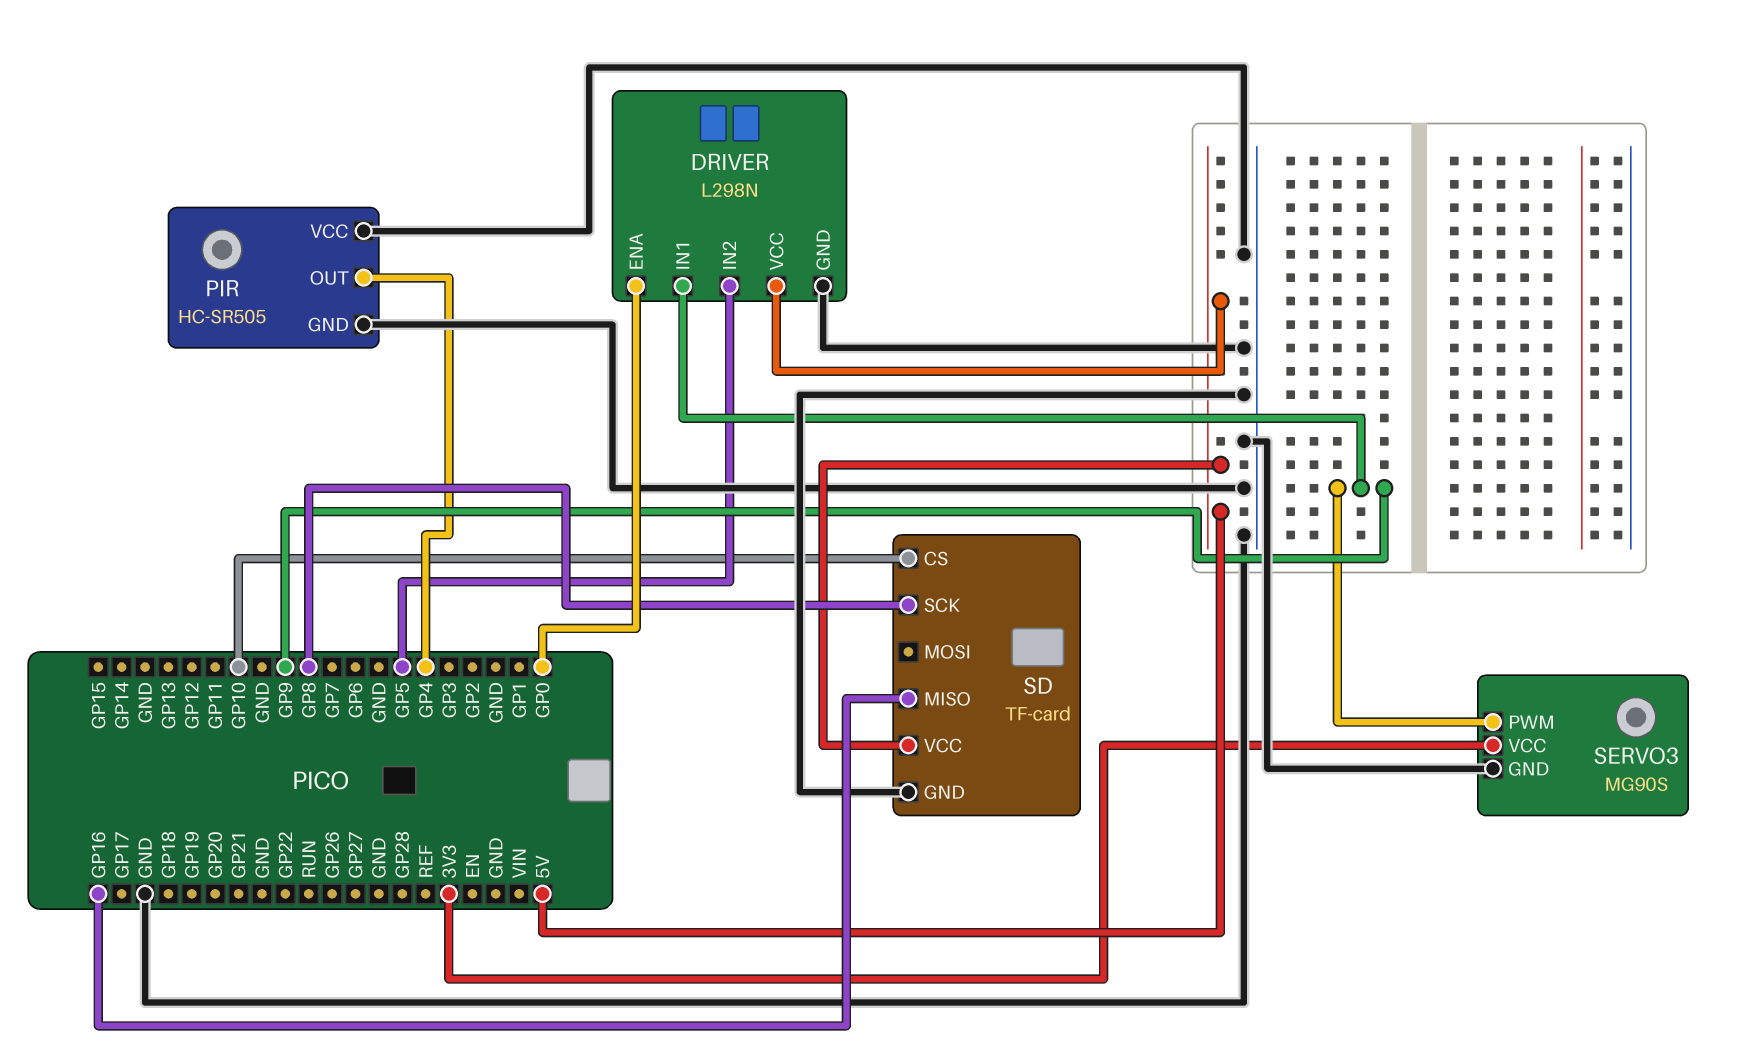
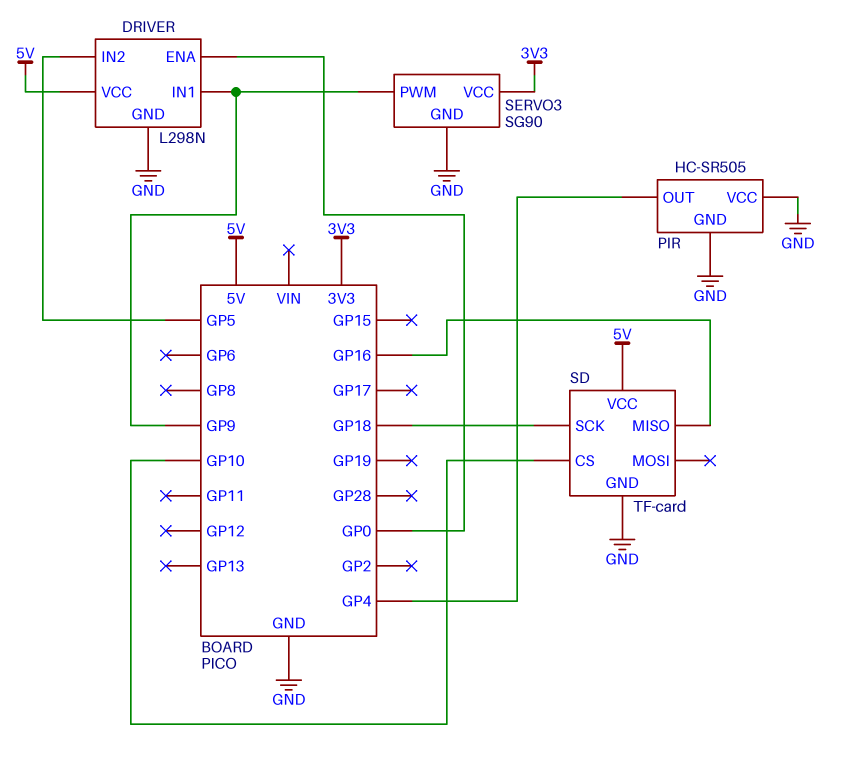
SD pin SCK: GP8 -> GP18
SERVO3: MG90S -> SG90

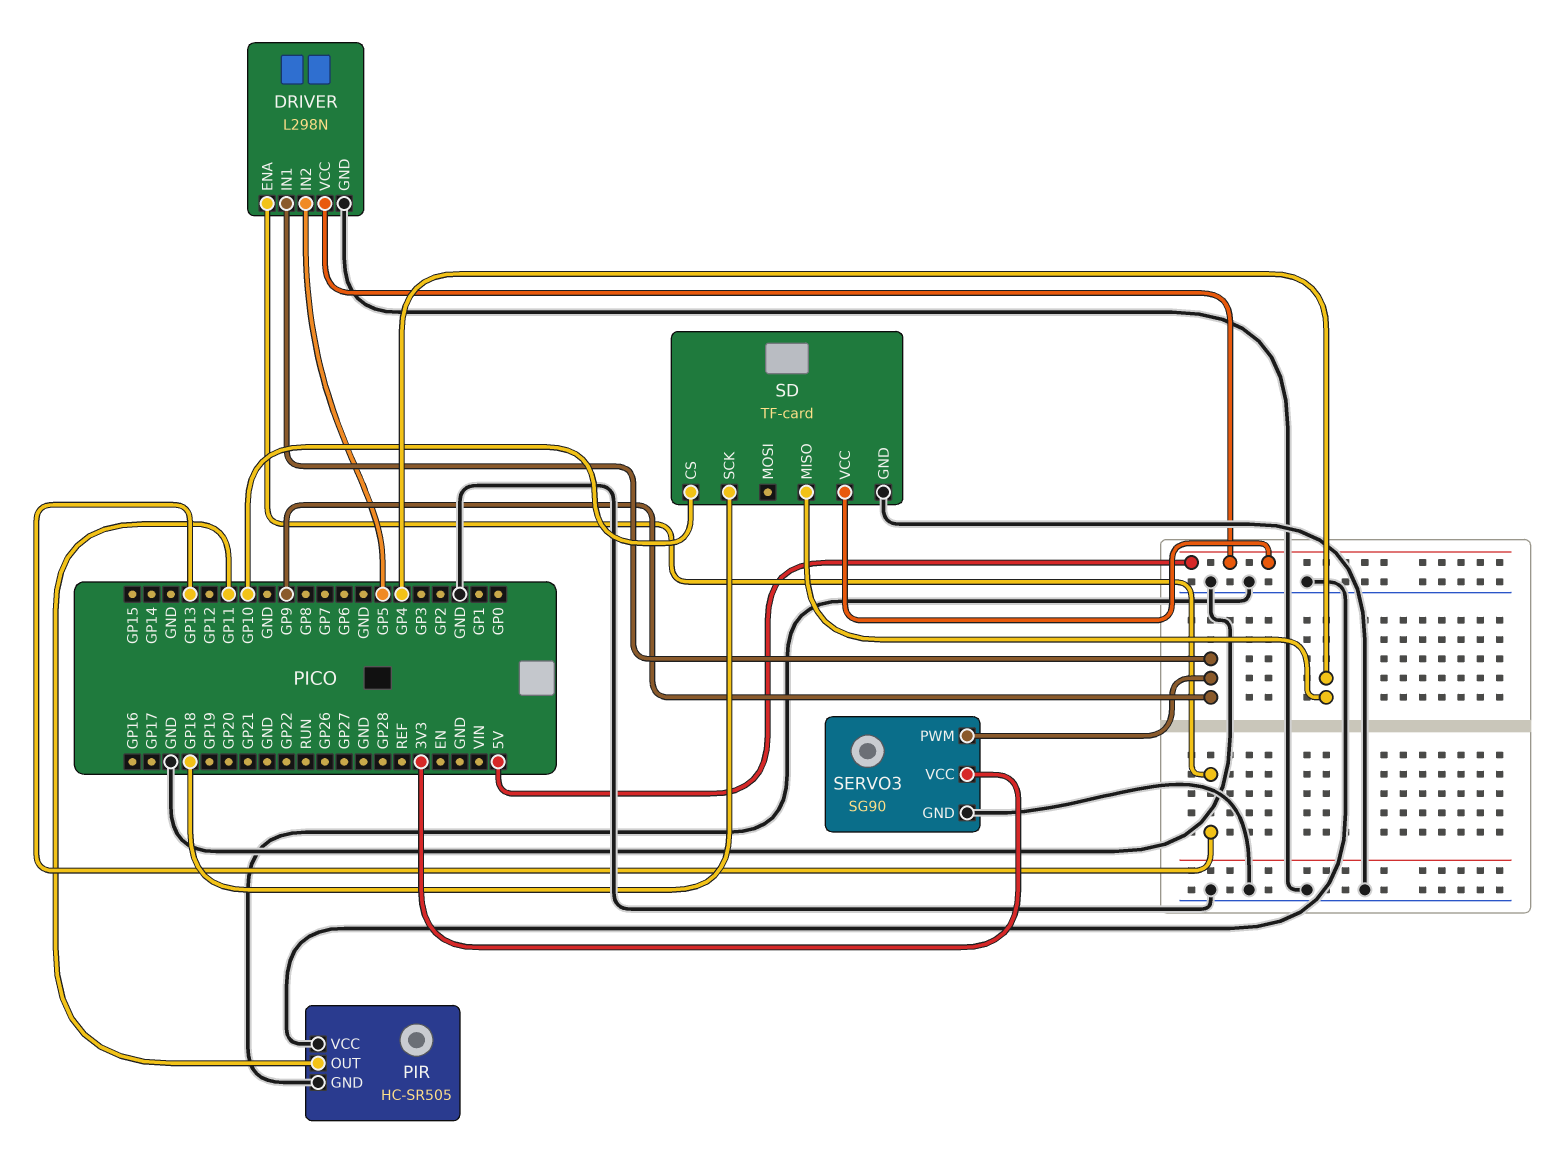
DRIVER pin ENA: GP0 -> GP13
PIR pin OUT: GP4 -> GP11
SD pin MISO: GP16 -> GP4

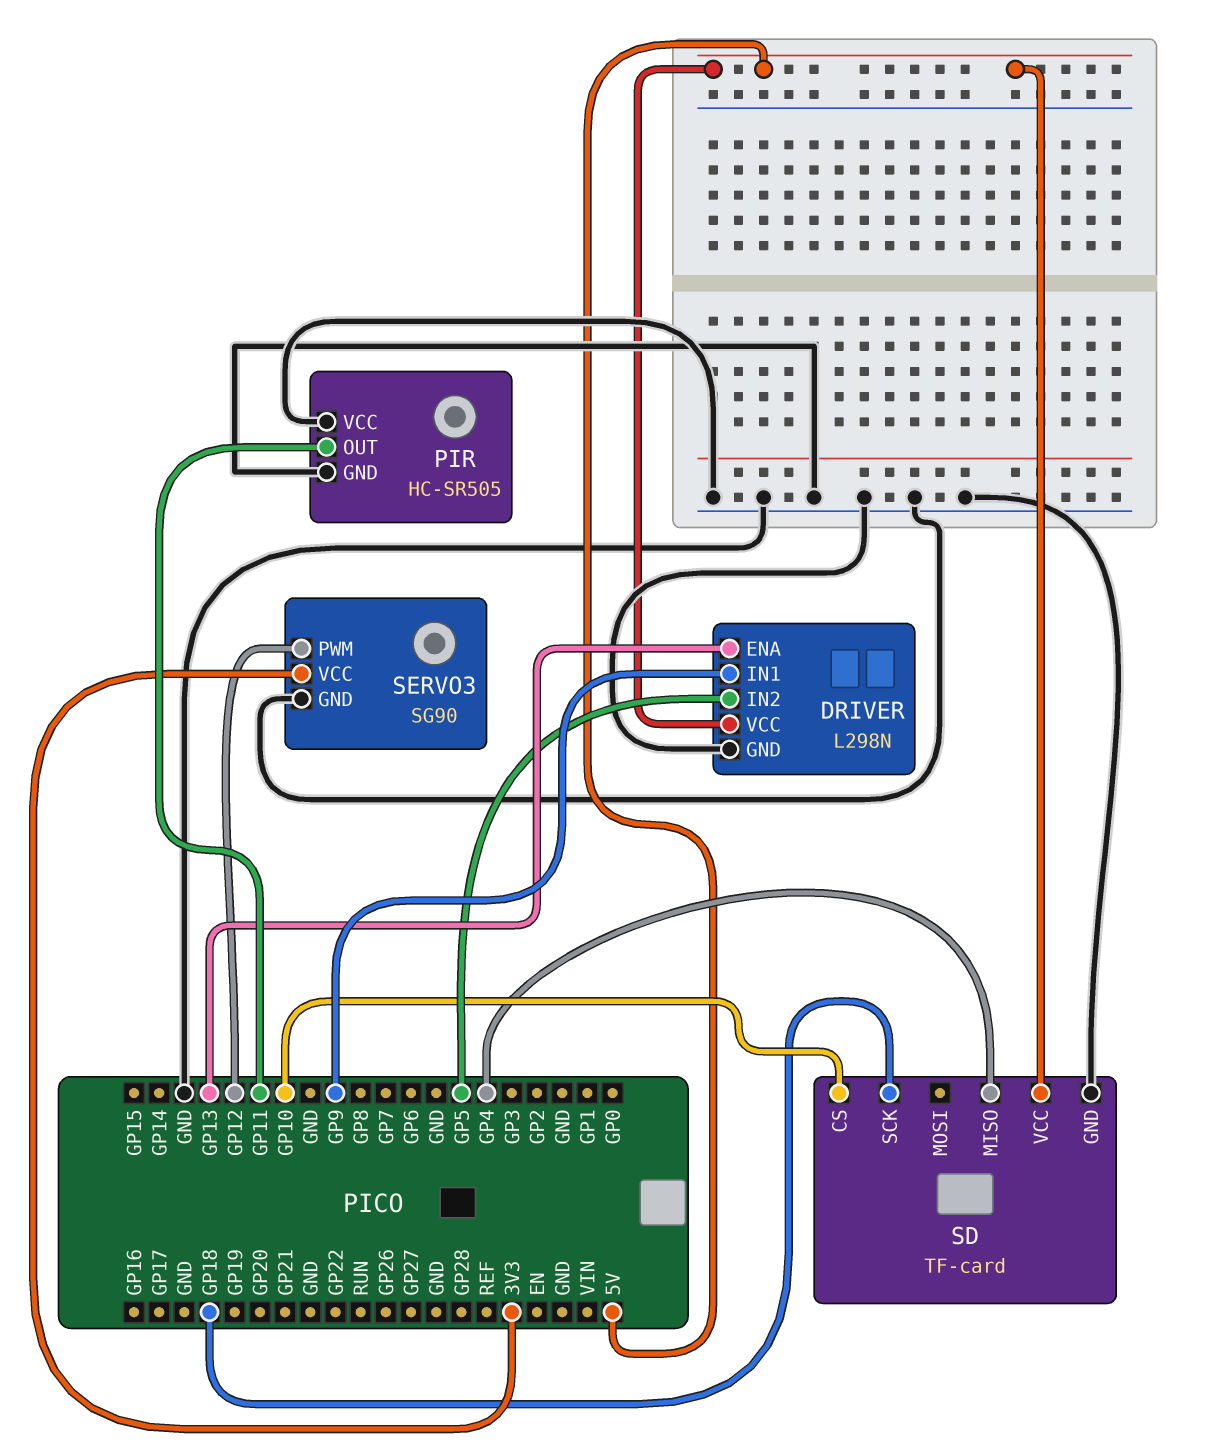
SERVO3 pin PWM: GP9 -> GP12

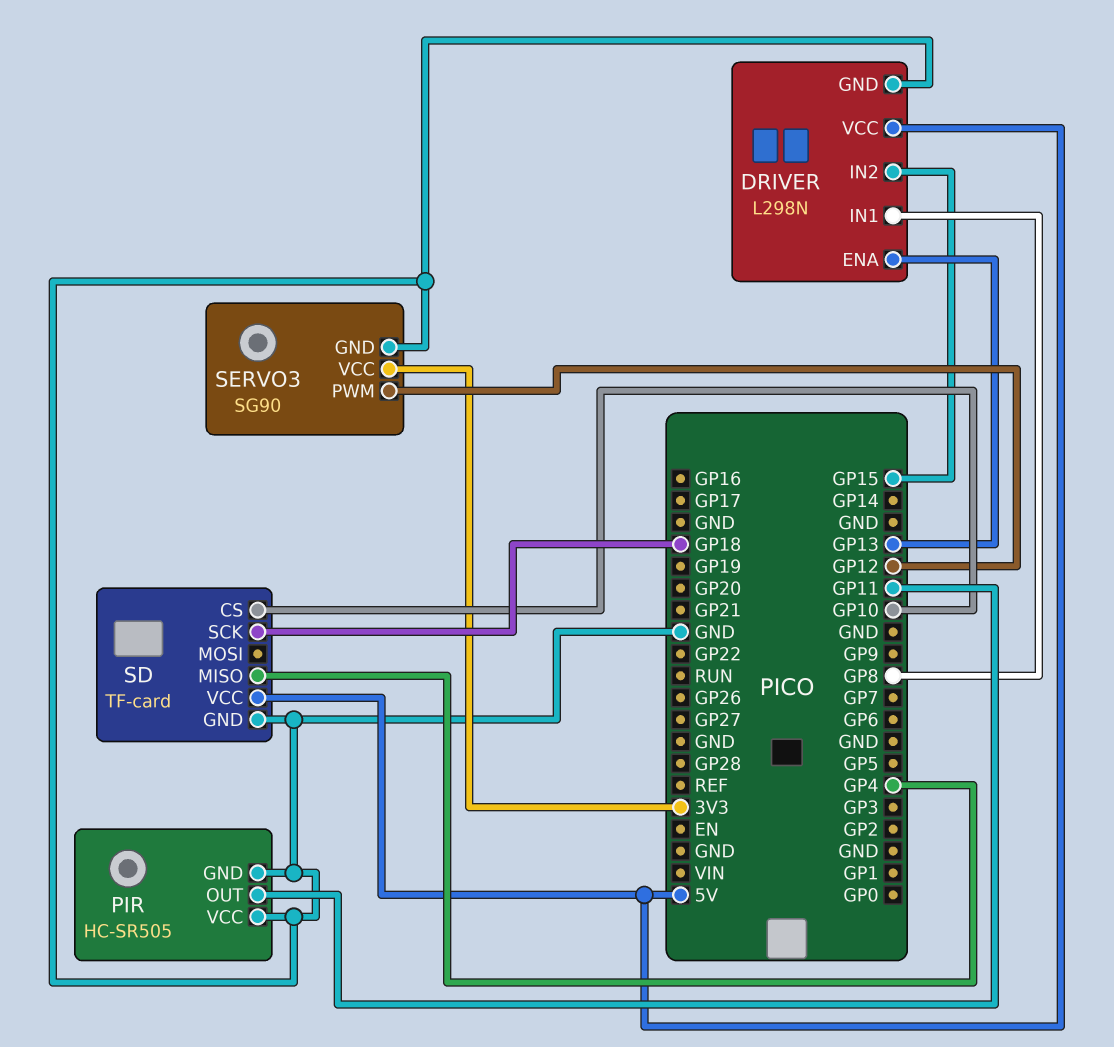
DRIVER pin IN1: GP9 -> GP8
DRIVER pin IN2: GP5 -> GP15

